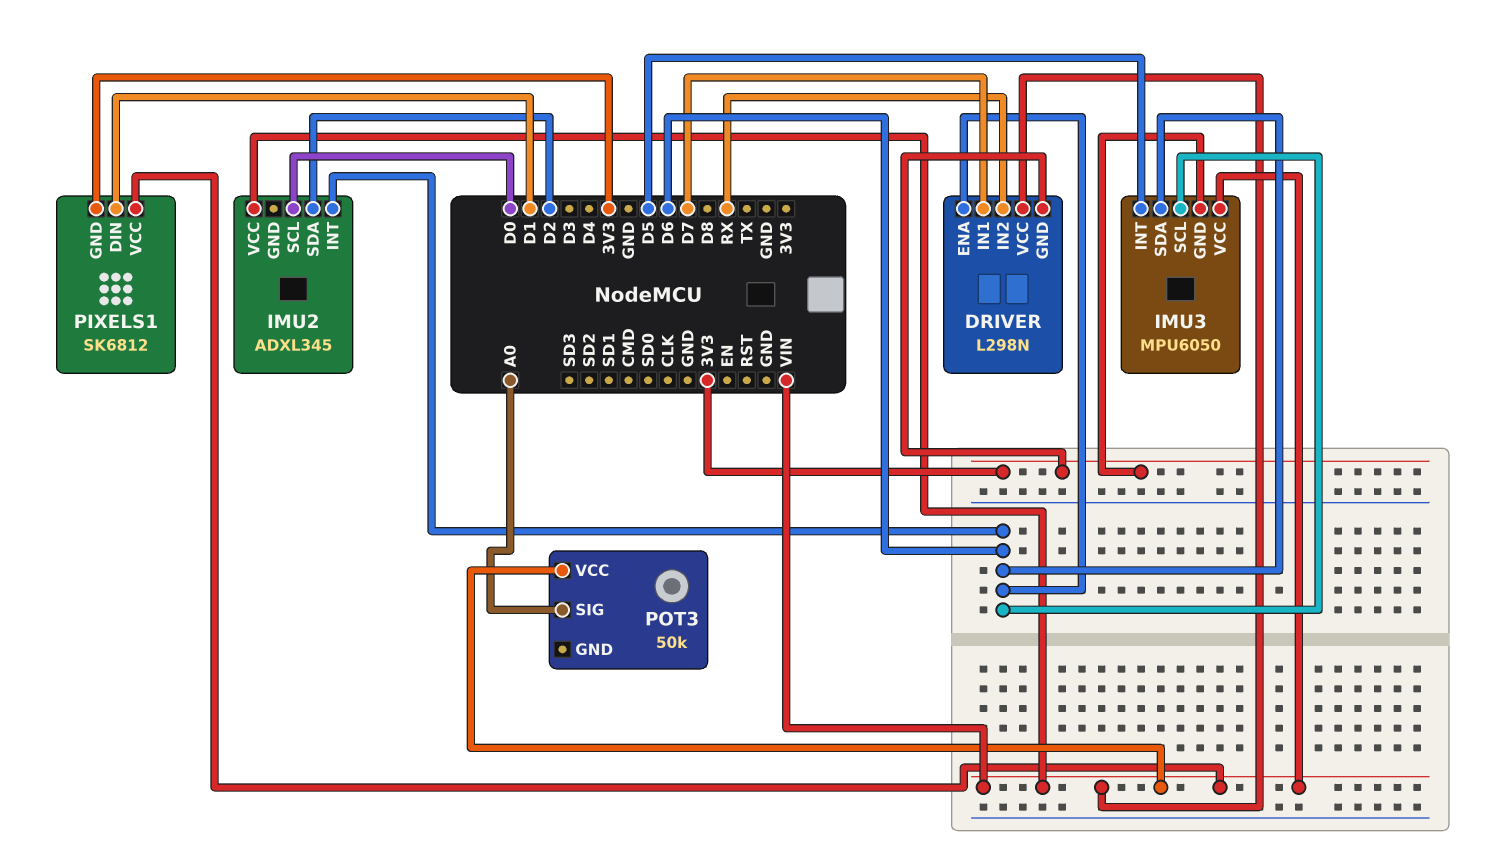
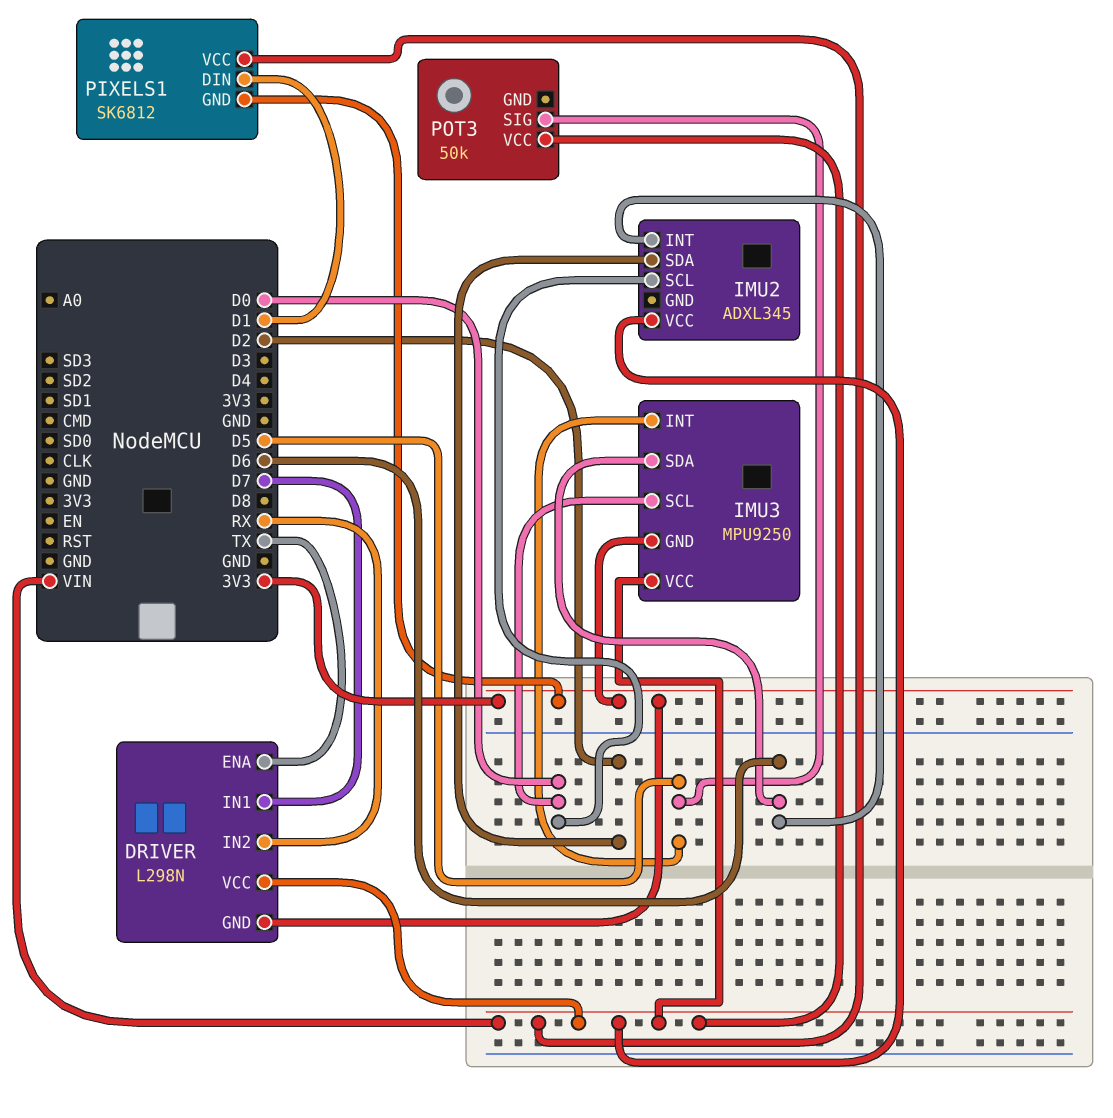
DRIVER pin ENA: D6 -> TX
IMU3: MPU6050 -> MPU9250
IMU3 pin SCL: D6 -> D0
POT3 pin SIG: A0 -> D5

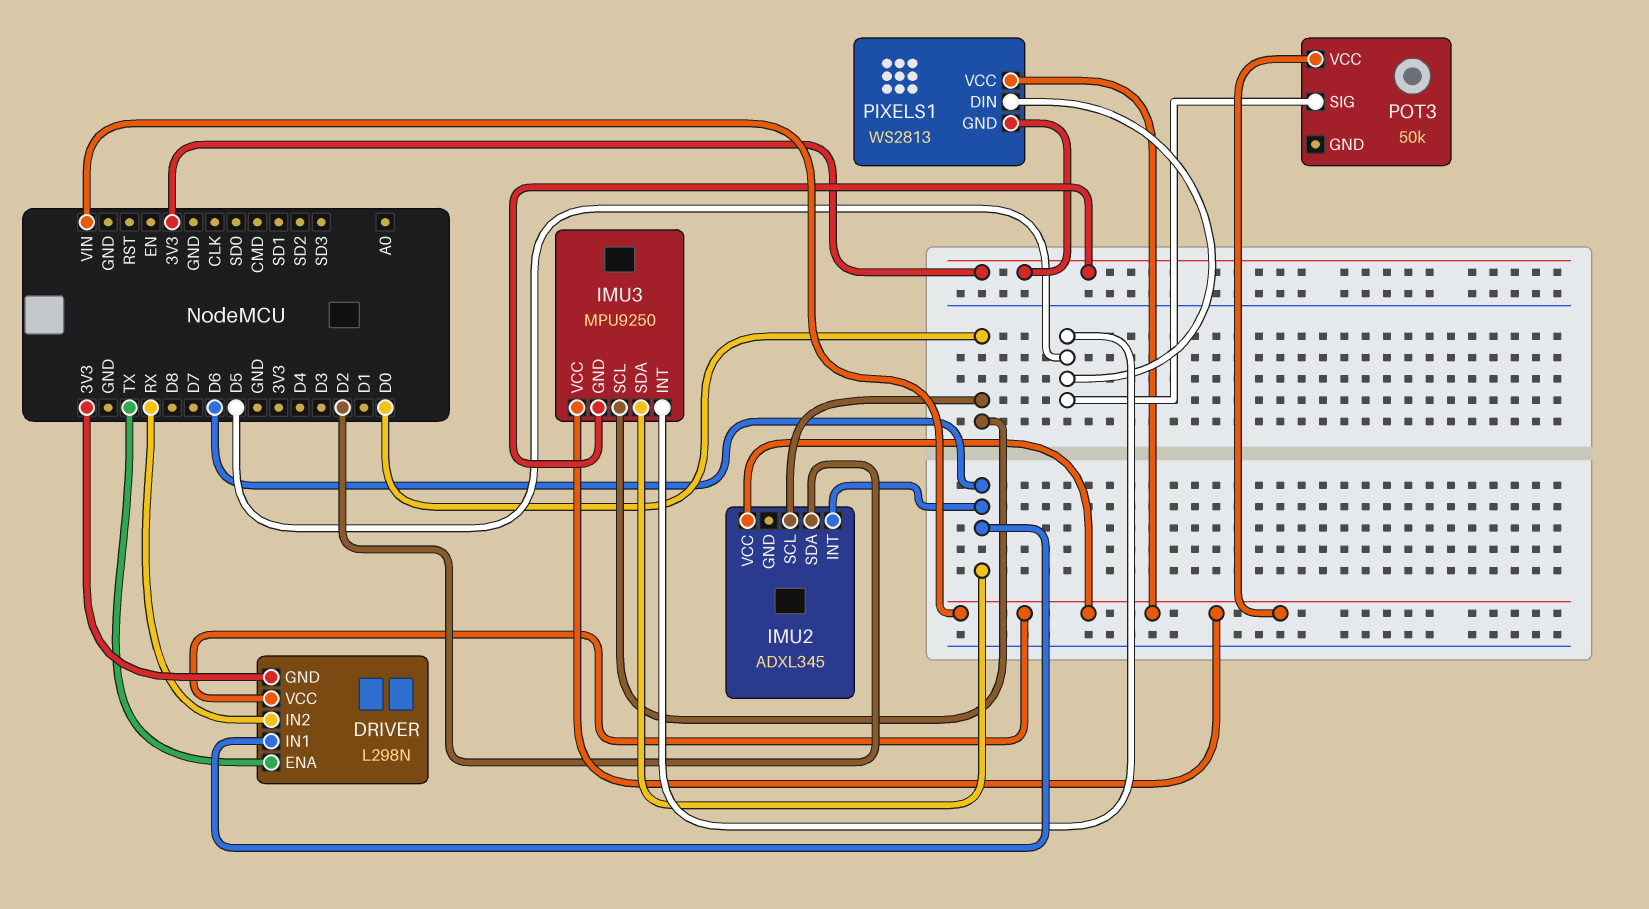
DRIVER pin IN1: D7 -> D6
PIXELS1: SK6812 -> WS2813
PIXELS1 pin DIN: D1 -> D5

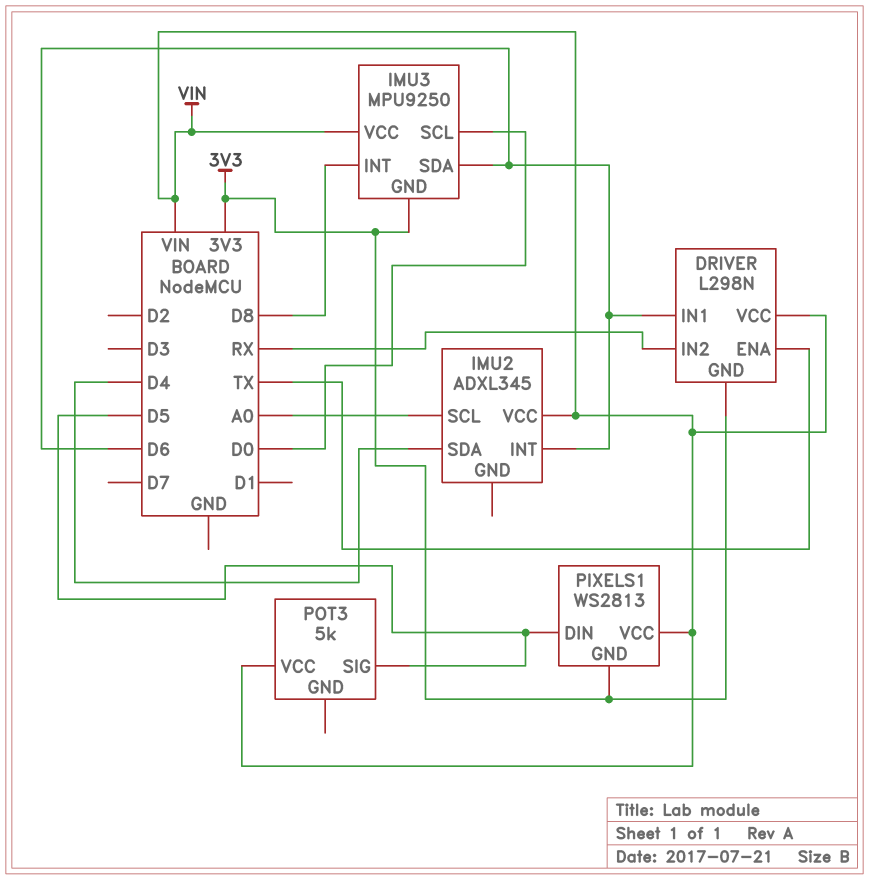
IMU2 pin SCL: D0 -> A0
IMU2 pin SDA: D2 -> D4
IMU3 pin INT: D5 -> D8
POT3: 50k -> 5k

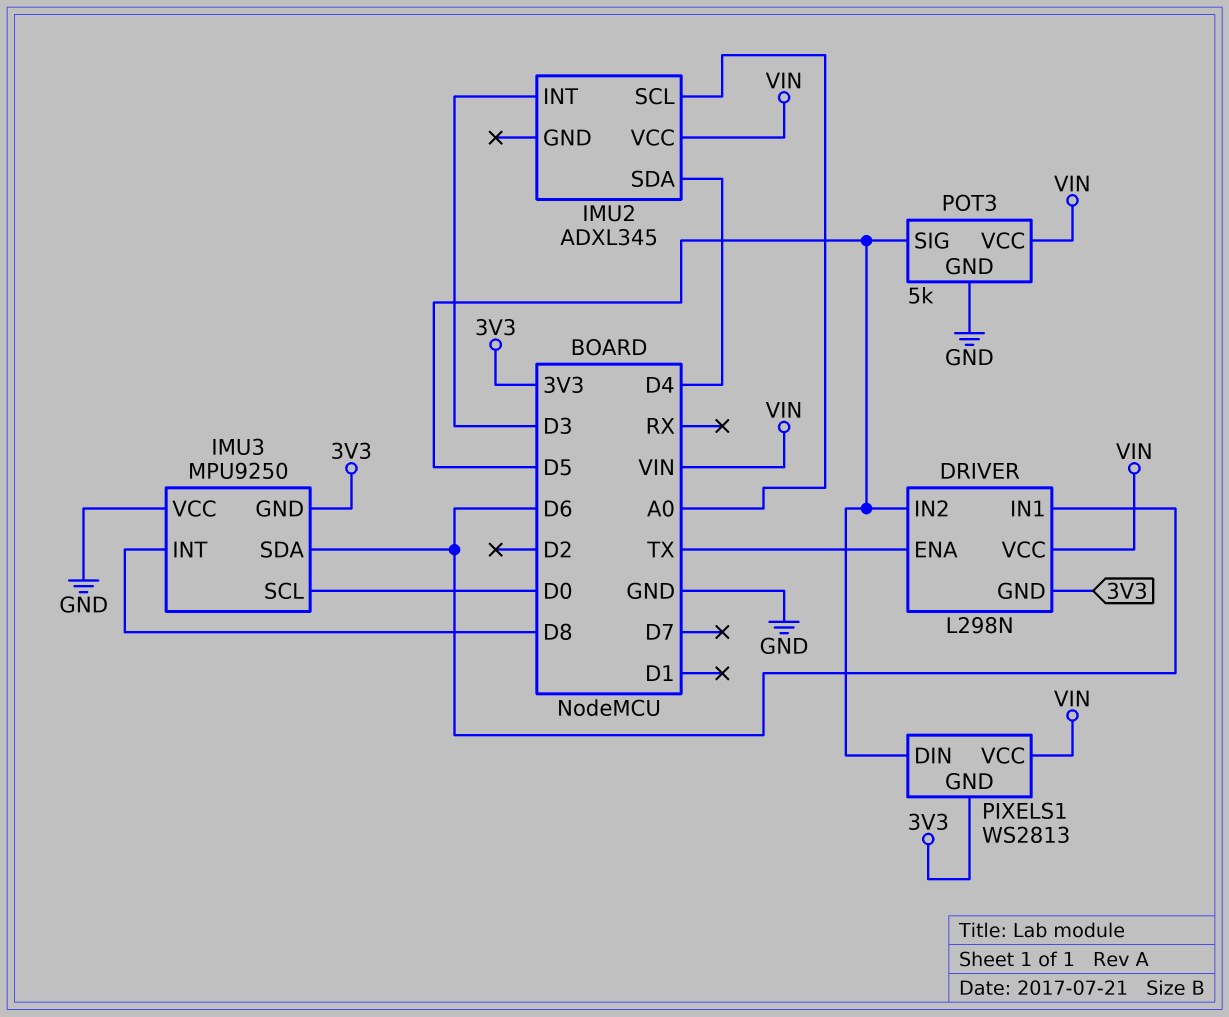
DRIVER pin IN2: RX -> D5
IMU2 pin INT: D6 -> D3
IMU3 pin VCC: VIN -> GND
POT3 pin GND: none -> GND

